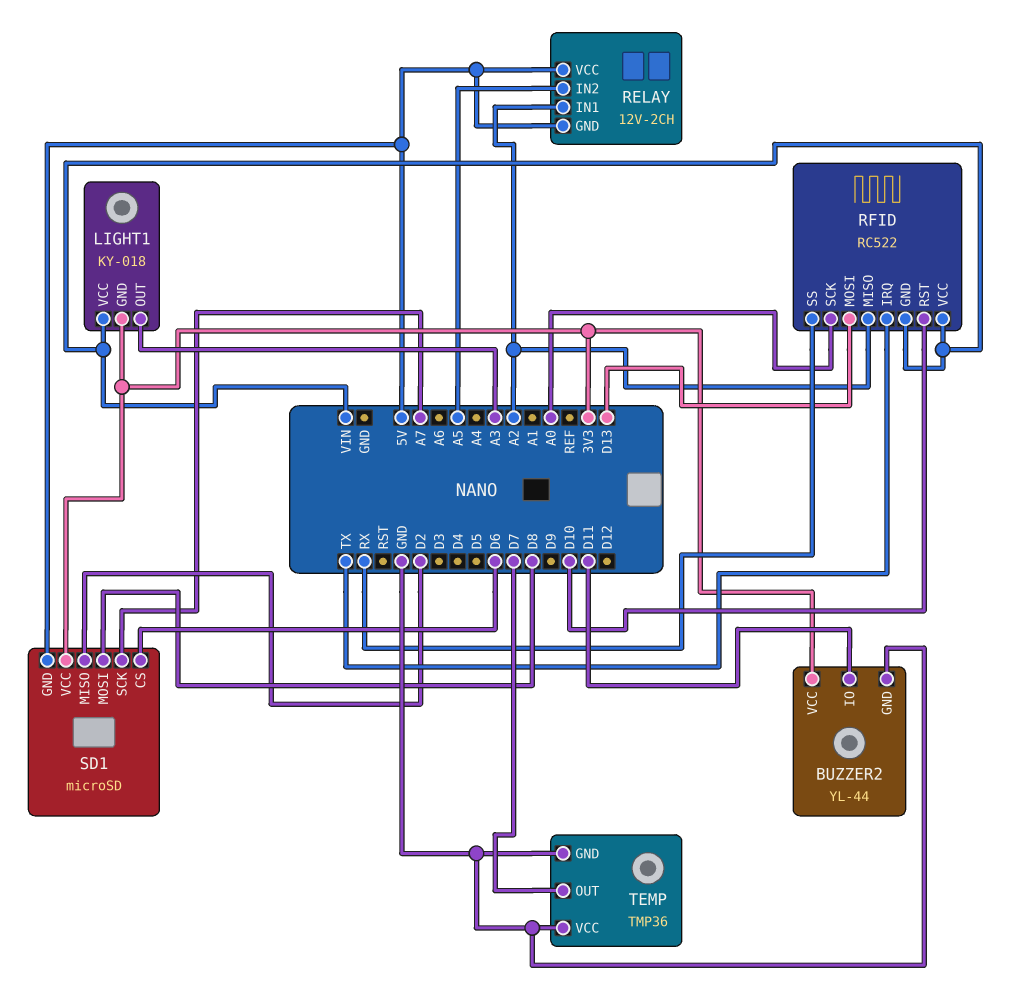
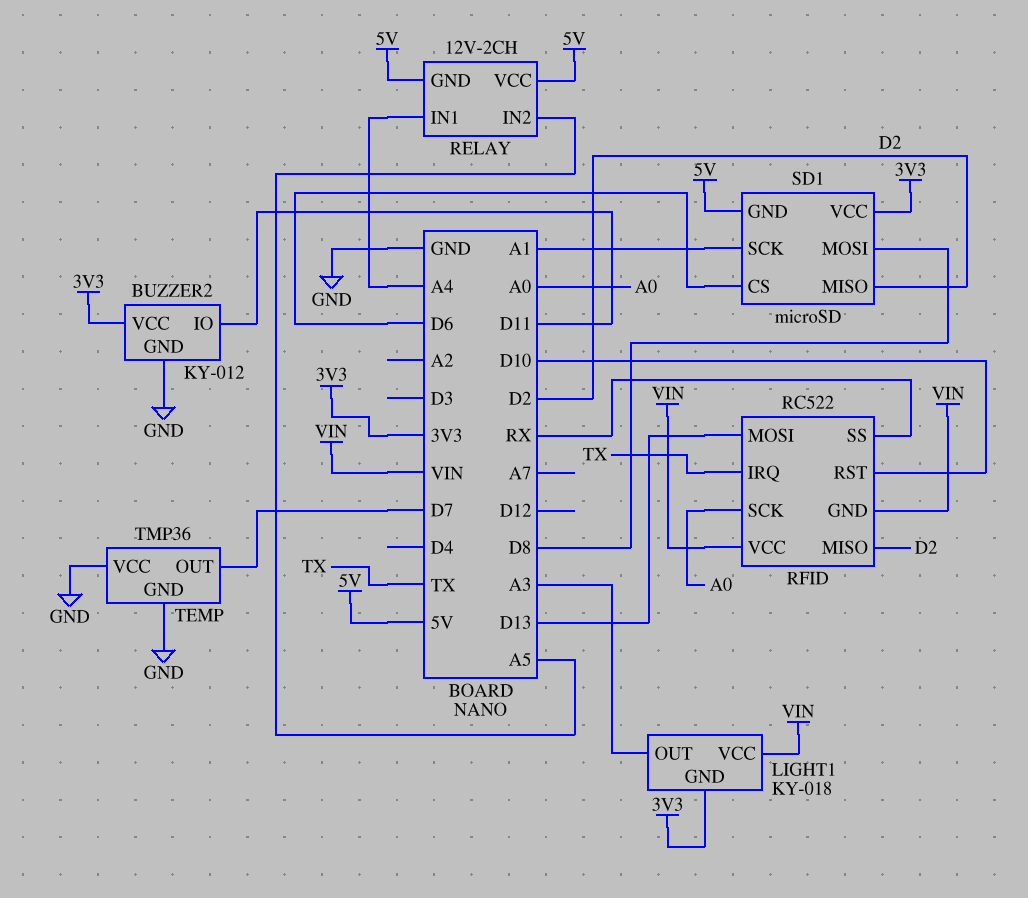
BUZZER2: YL-44 -> KY-012
RELAY pin IN1: A2 -> A4
RFID pin MISO: A2 -> D2
SD1 pin SCK: A7 -> A1

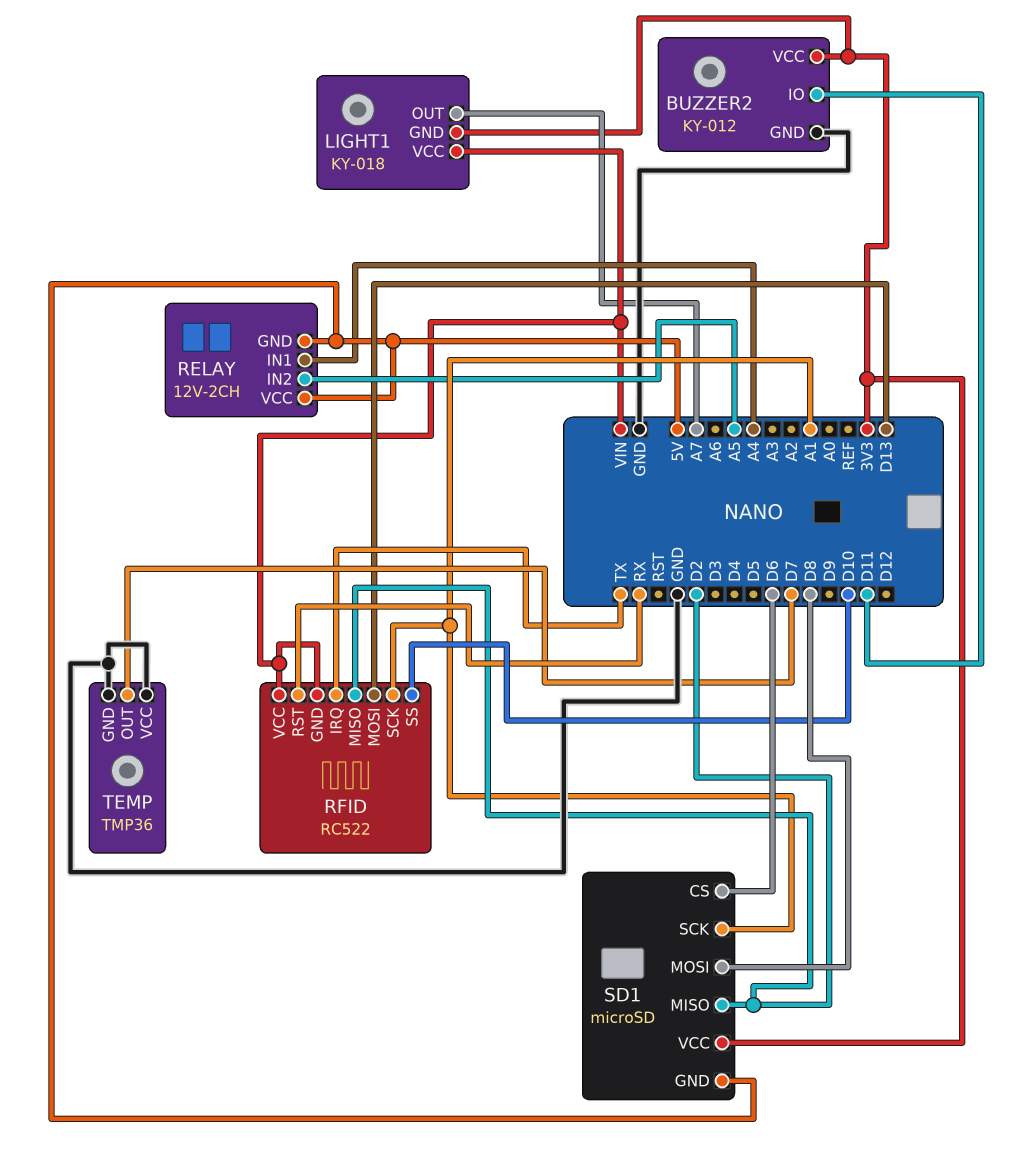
LIGHT1 pin OUT: A3 -> A7
RFID pin RST: D10 -> RX
RFID pin SCK: A0 -> A1
RFID pin SS: RX -> D10

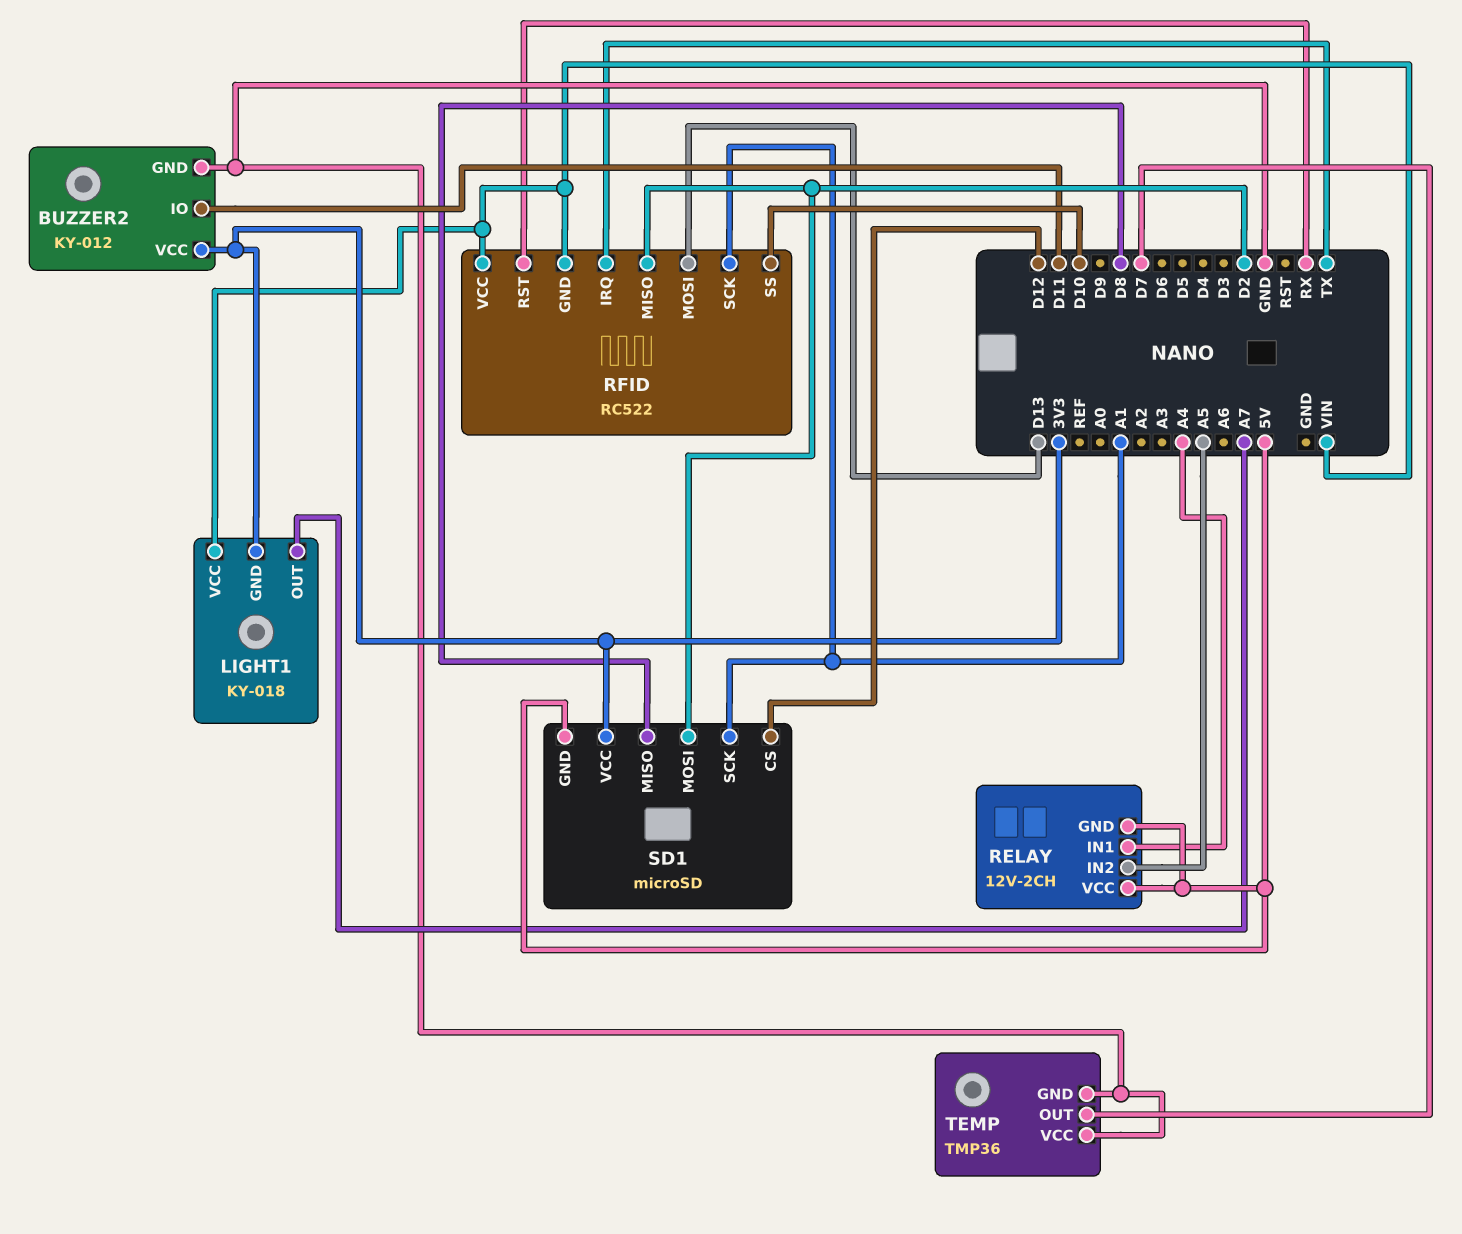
SD1 pin CS: D6 -> D12
SD1 pin MISO: D2 -> D8
SD1 pin MOSI: D8 -> D2

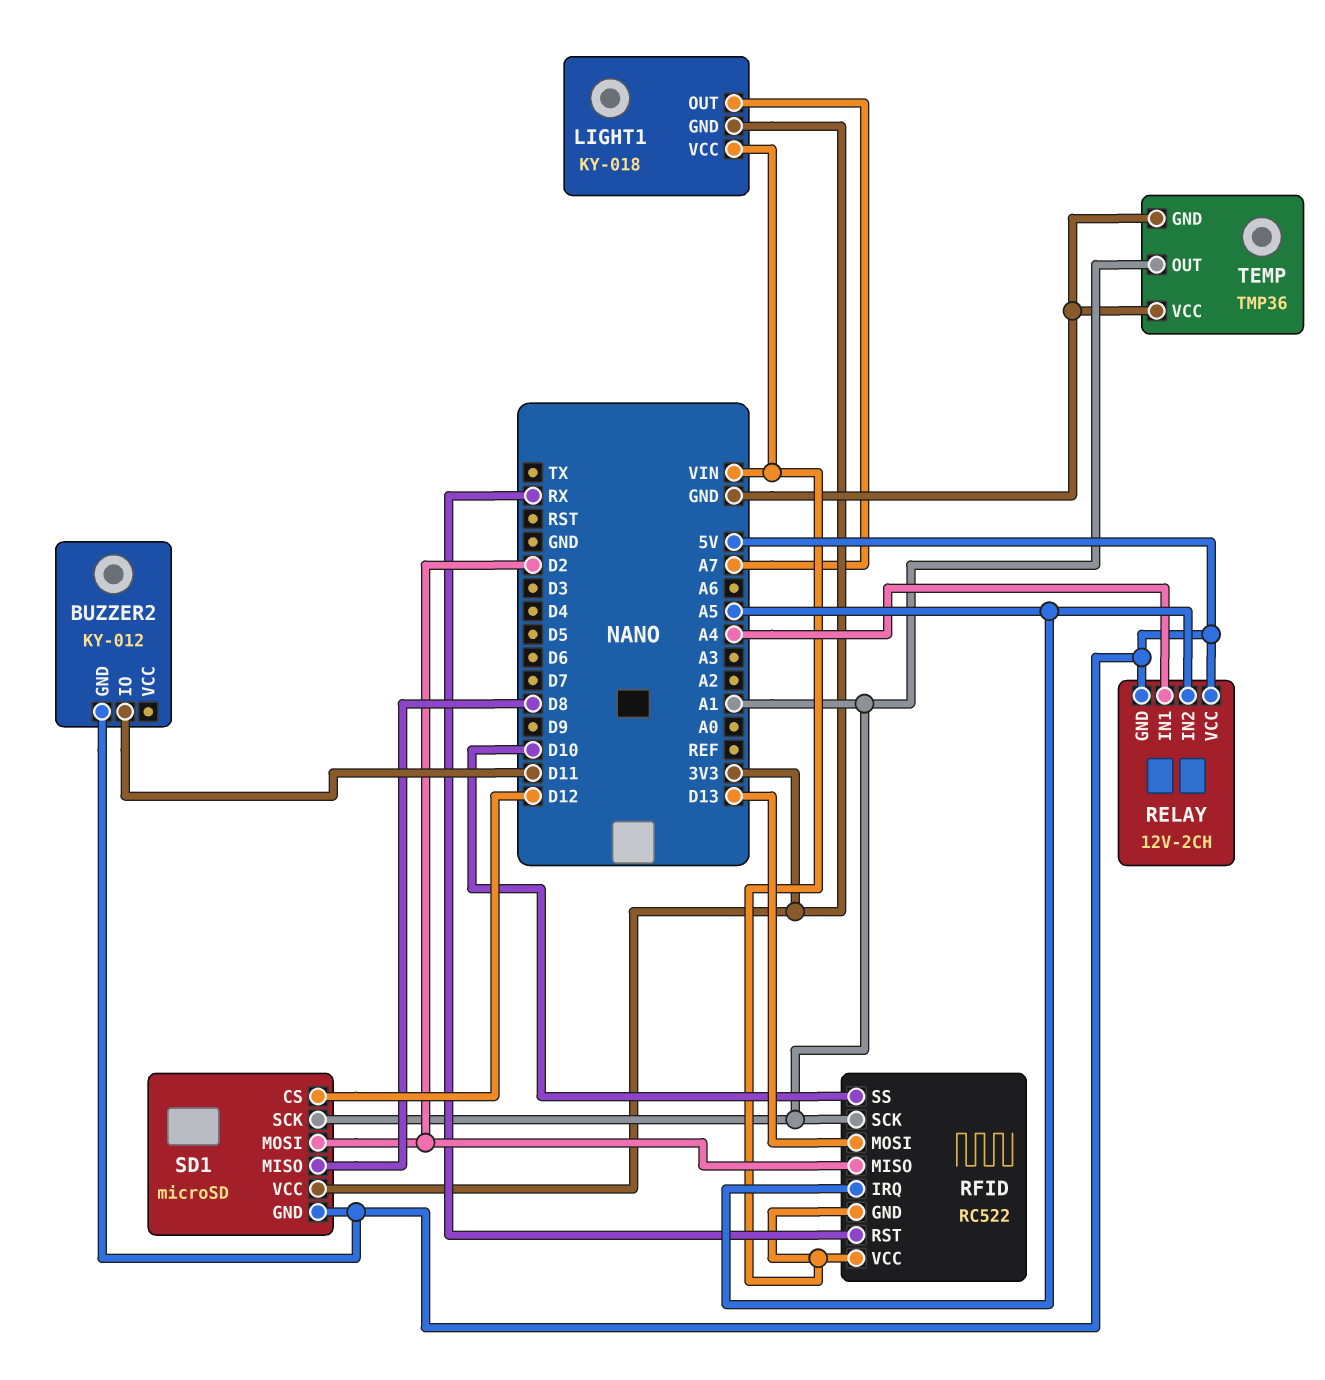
BUZZER2 pin GND: GND -> 5V
BUZZER2 pin VCC: 3V3 -> none
RFID pin IRQ: TX -> A5
TEMP pin OUT: D7 -> A1

